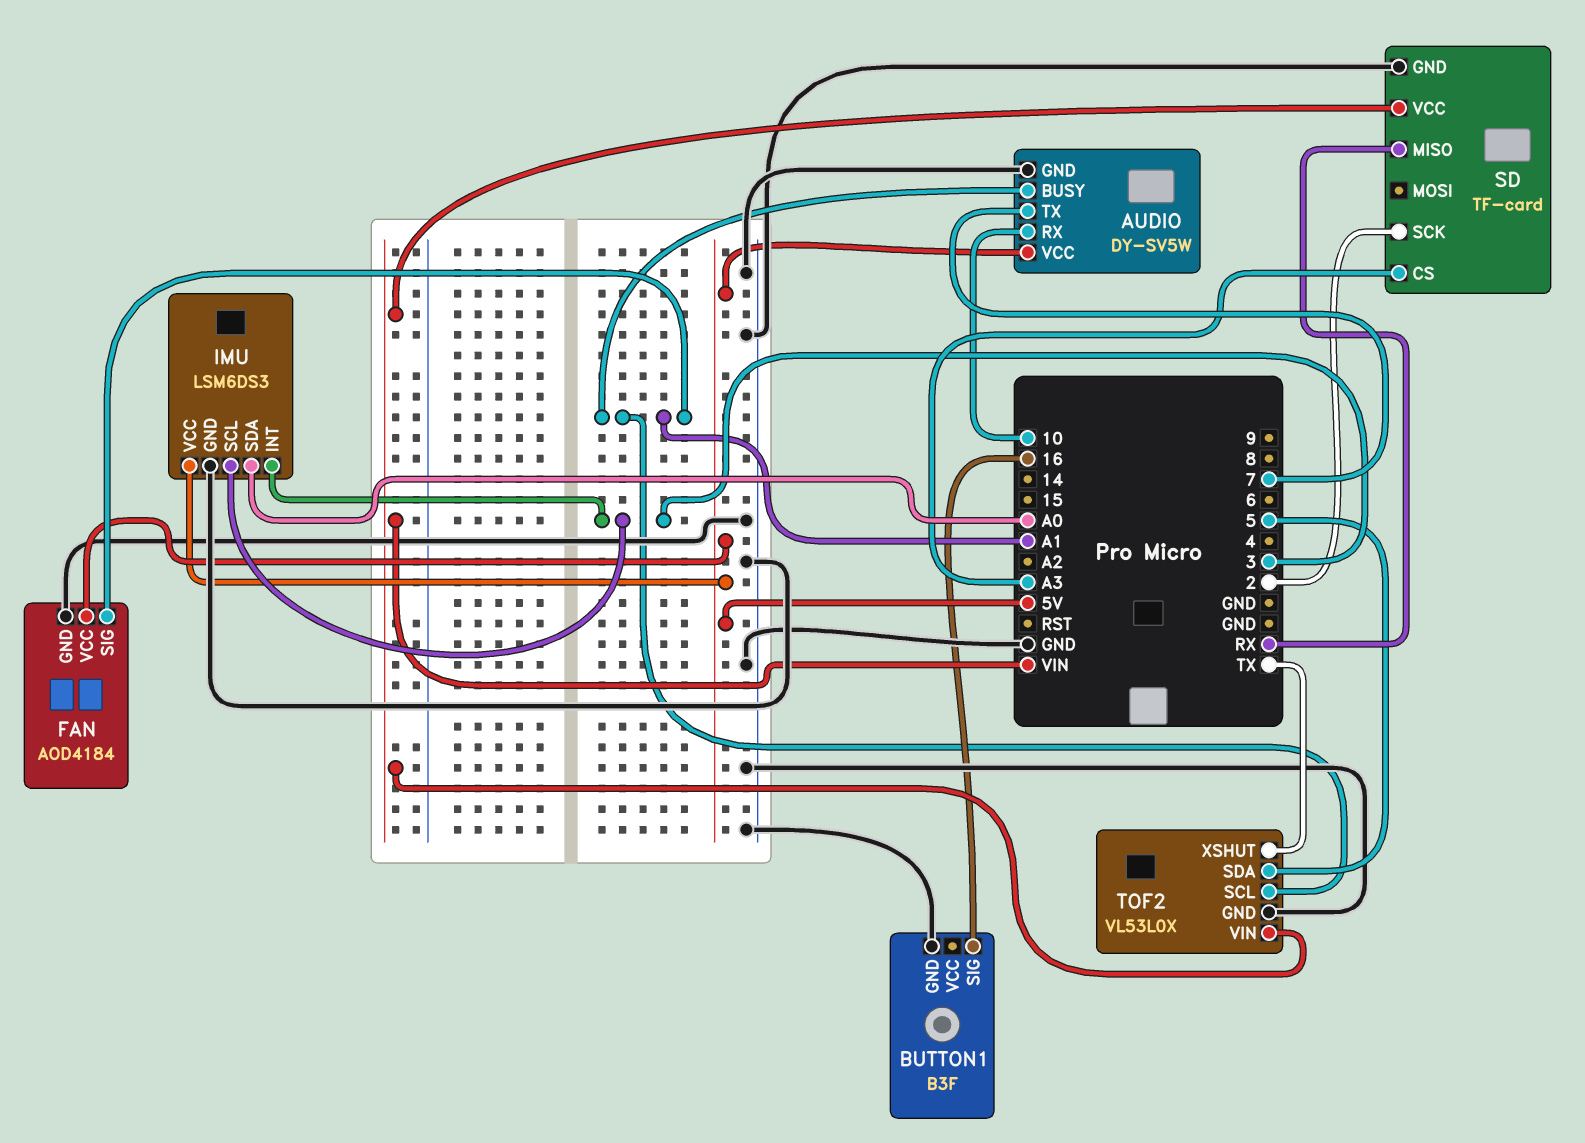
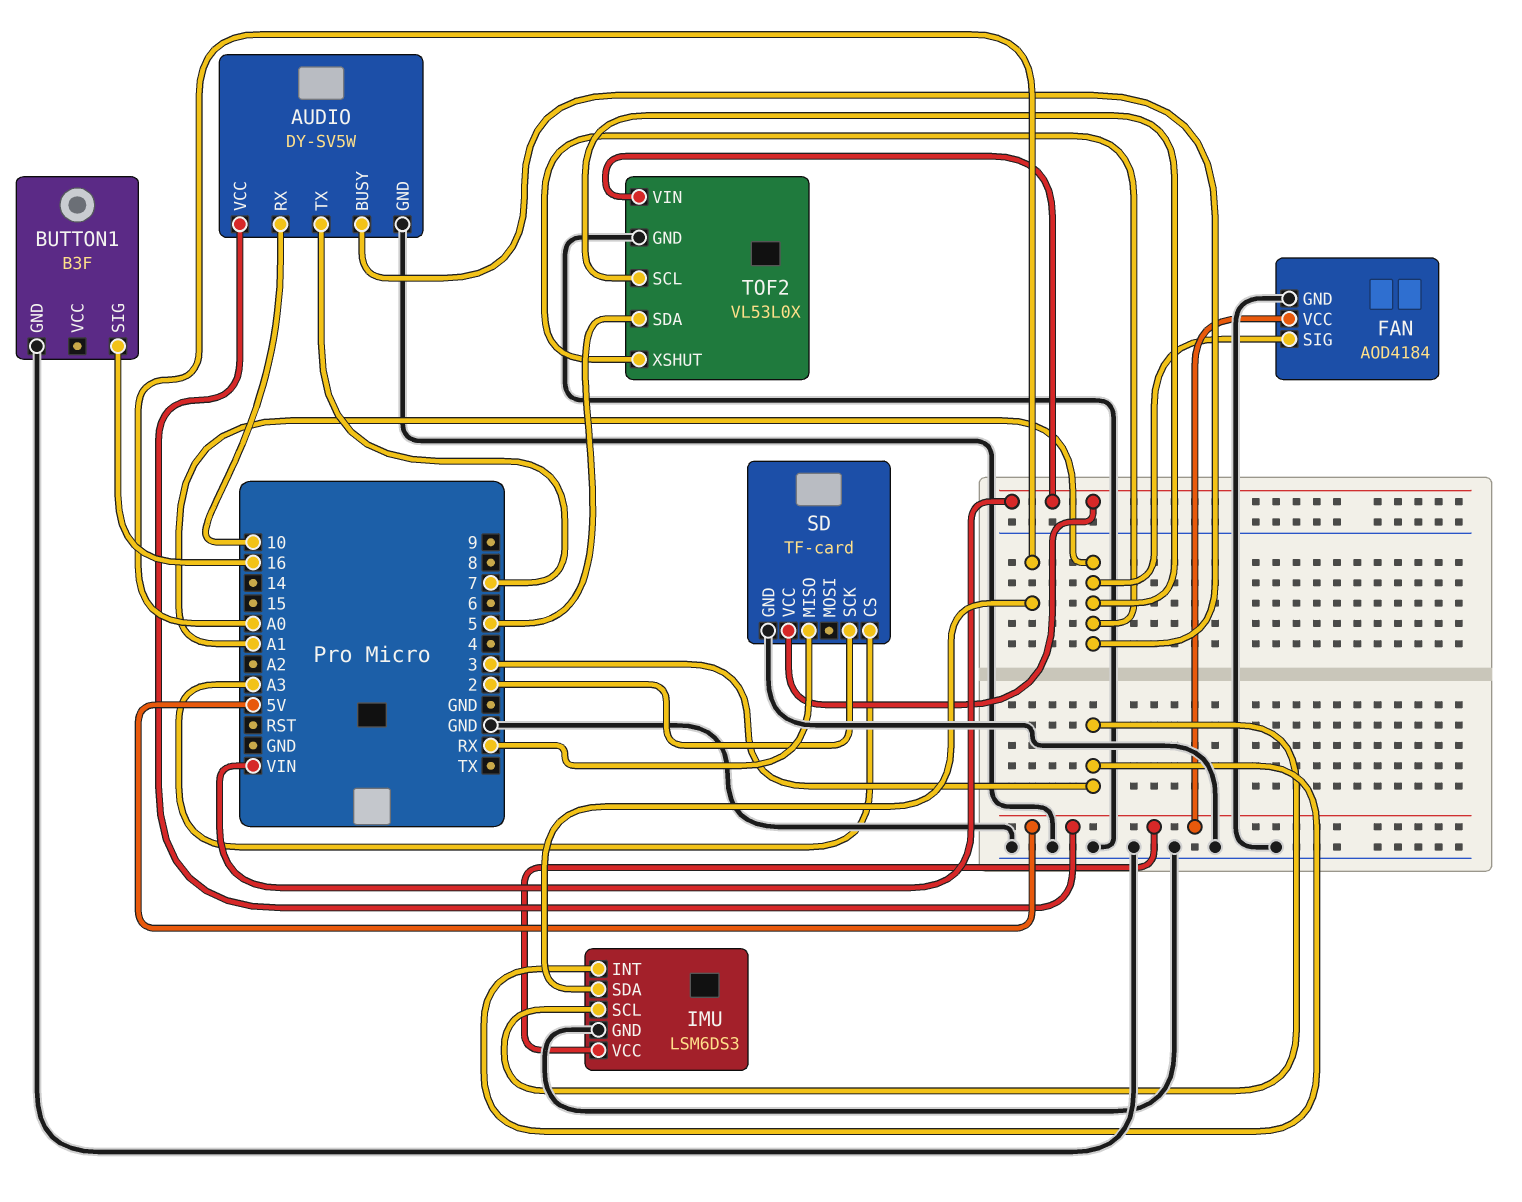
TOF2 pin XSHUT: TX -> A1

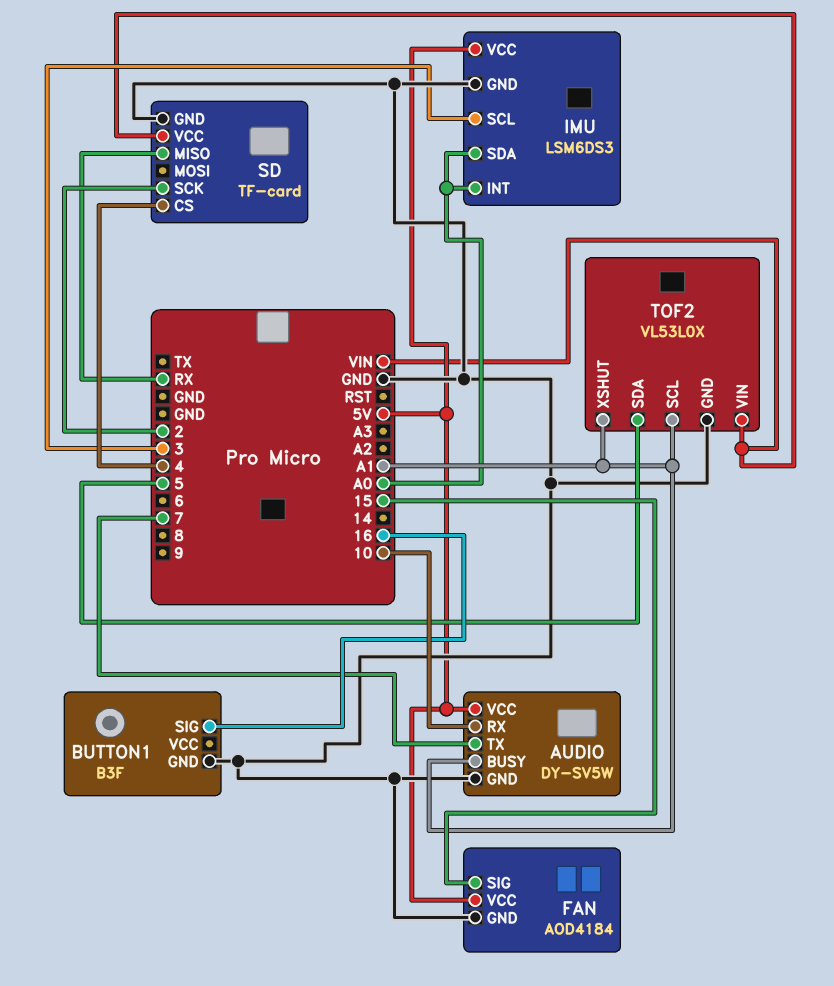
FAN pin SIG: A1 -> 15
IMU pin INT: 3 -> A0
SD pin CS: A3 -> 4

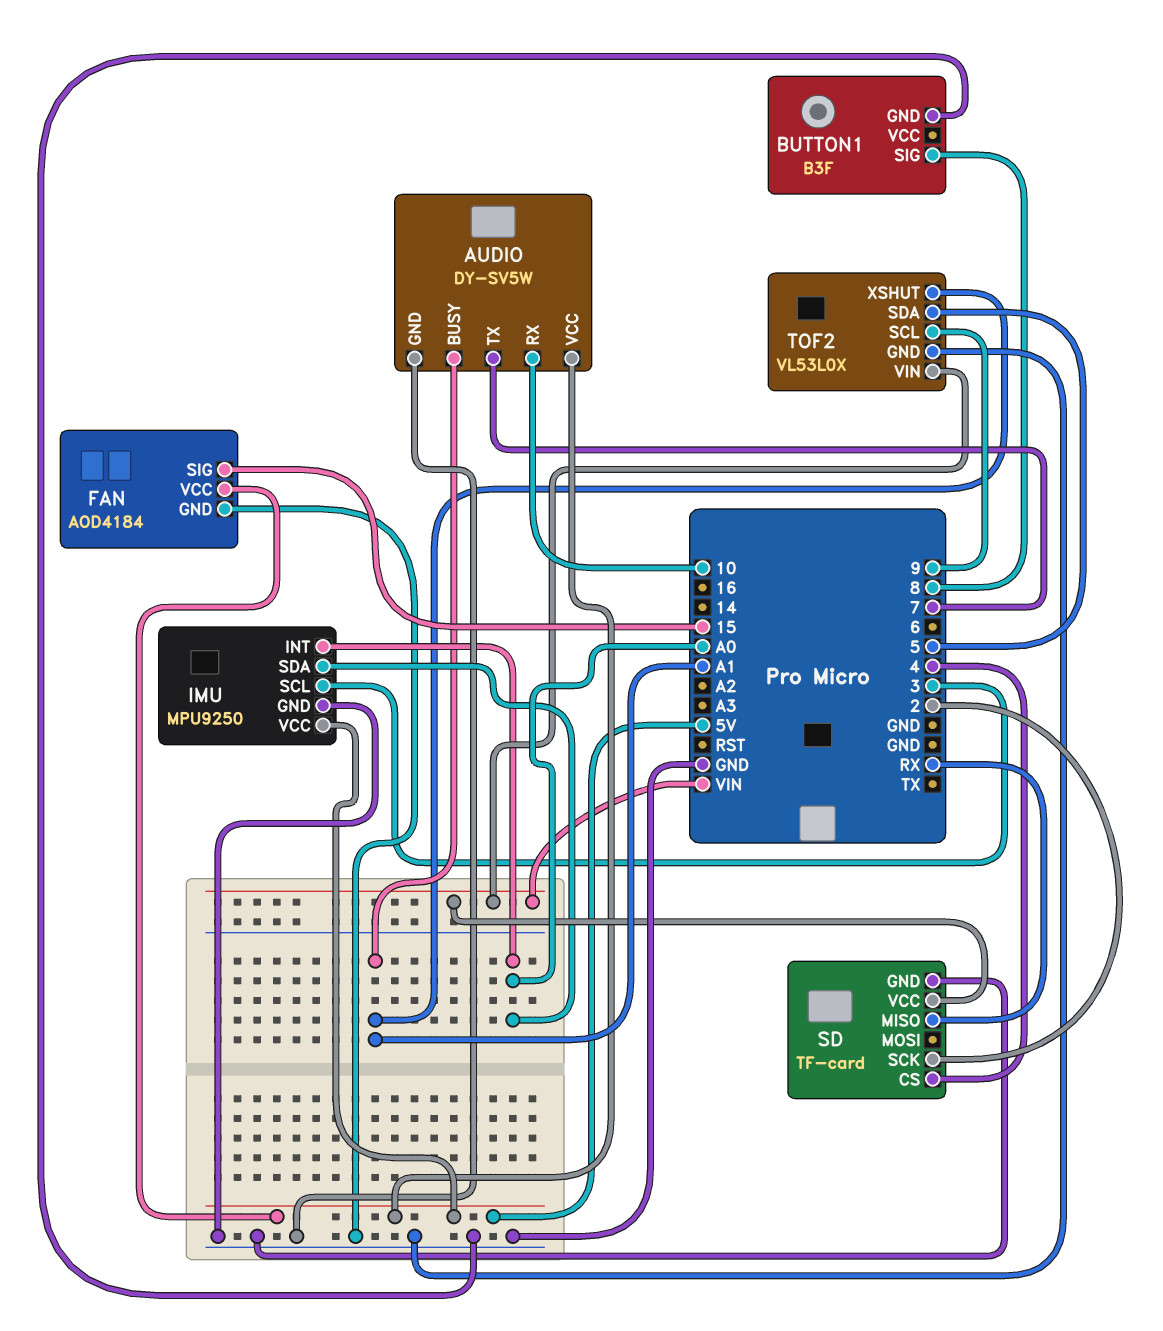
BUTTON1 pin SIG: 16 -> 8
IMU: LSM6DS3 -> MPU9250
TOF2 pin SCL: A1 -> 9

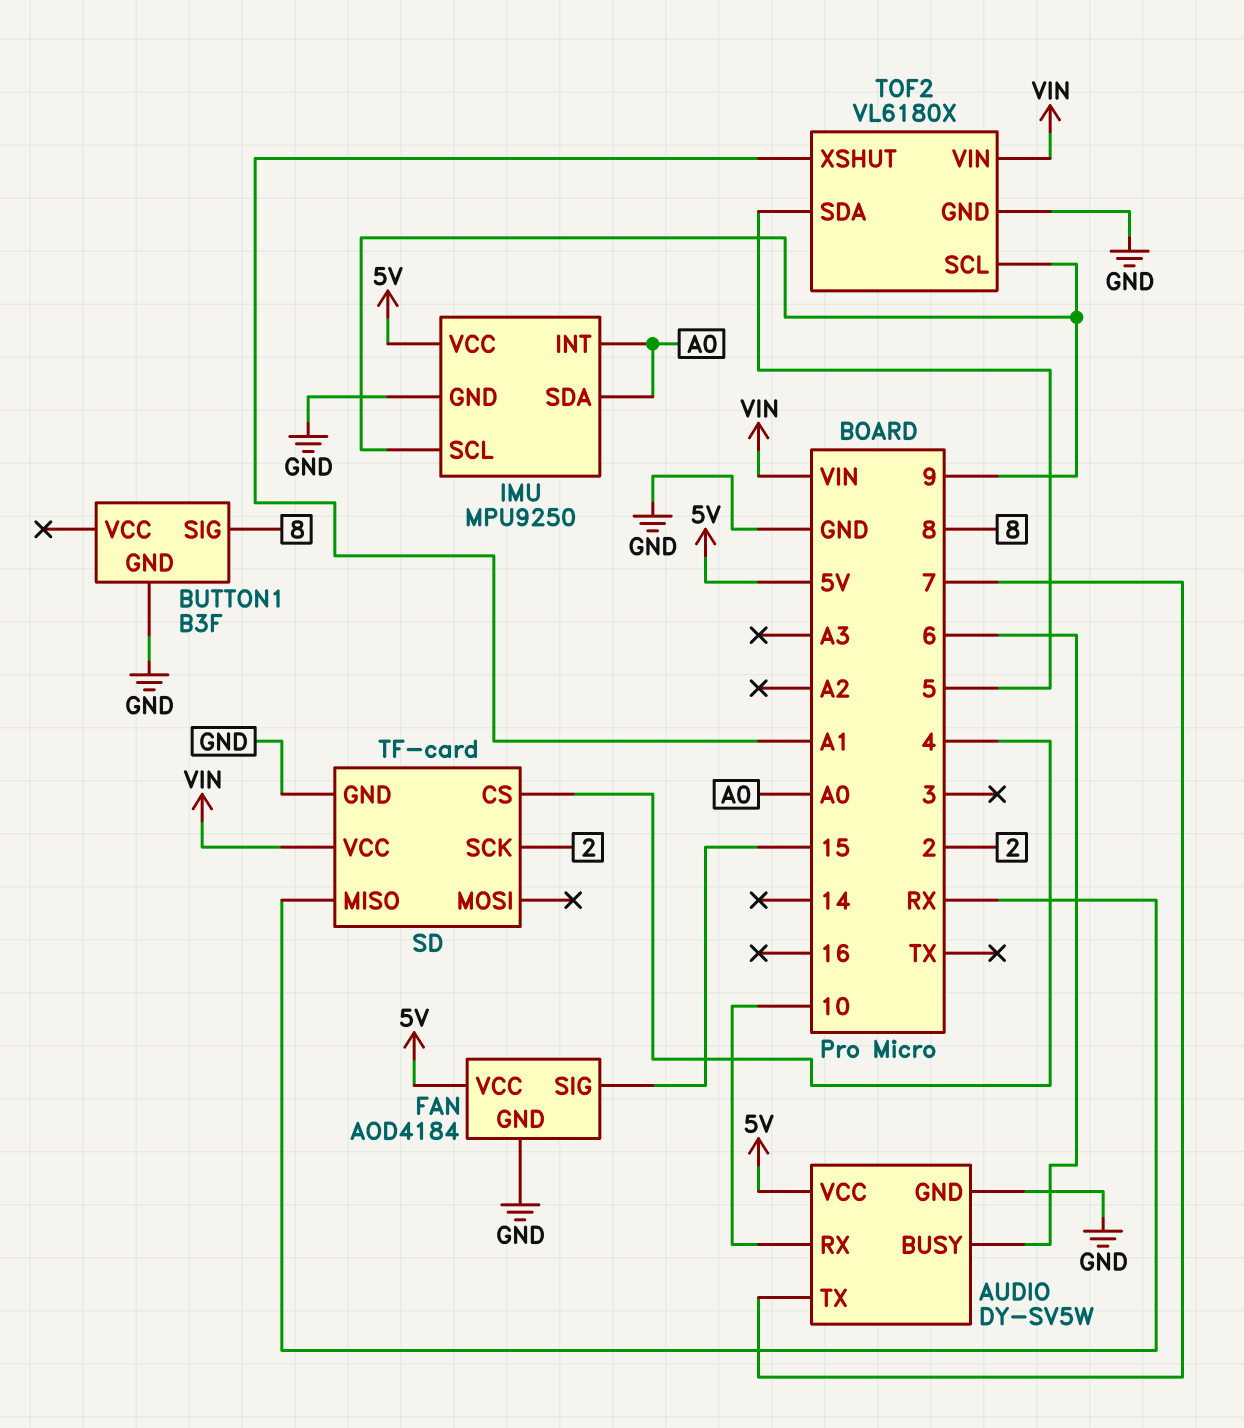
AUDIO pin BUSY: A1 -> 6
IMU pin SCL: 3 -> 9
TOF2: VL53L0X -> VL6180X

